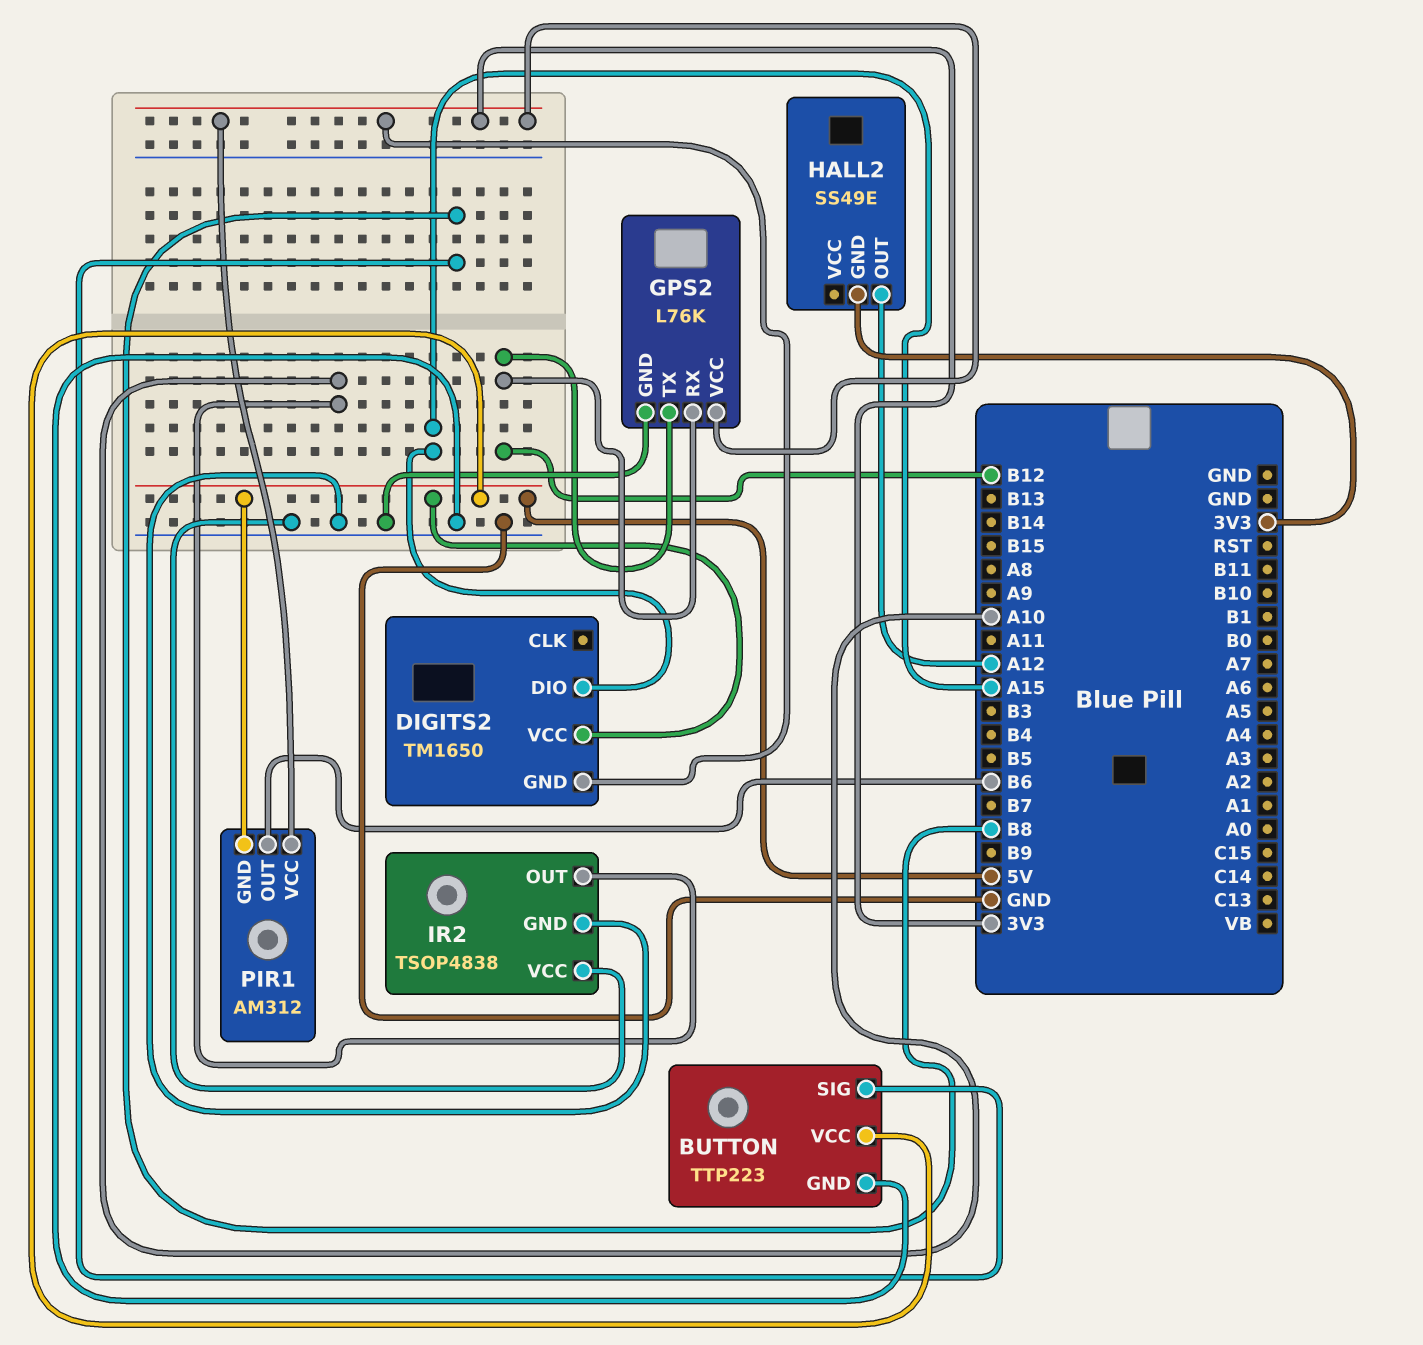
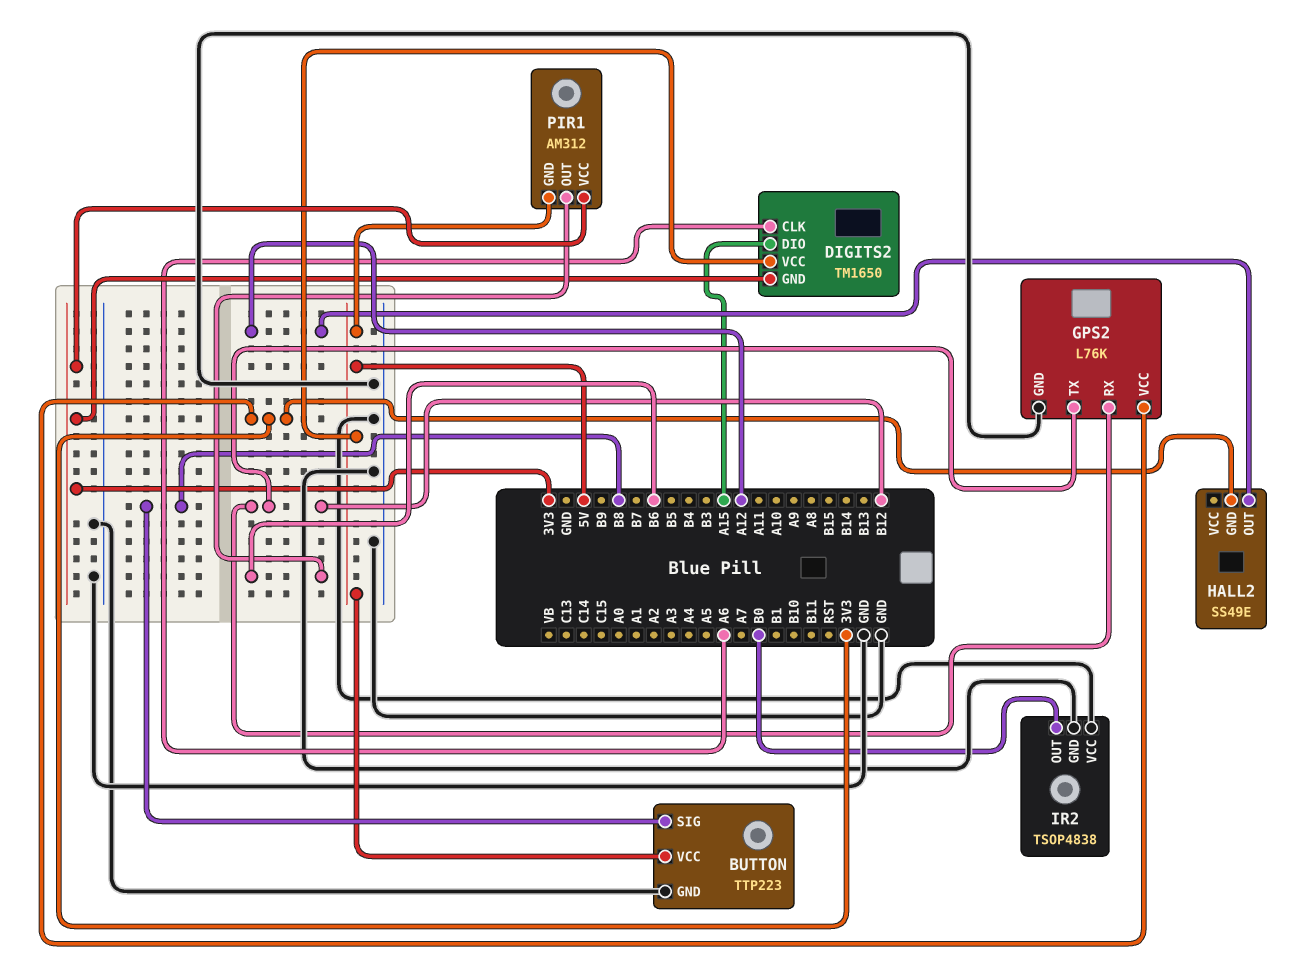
DIGITS2 pin CLK: none -> A6
IR2 pin OUT: A10 -> B0

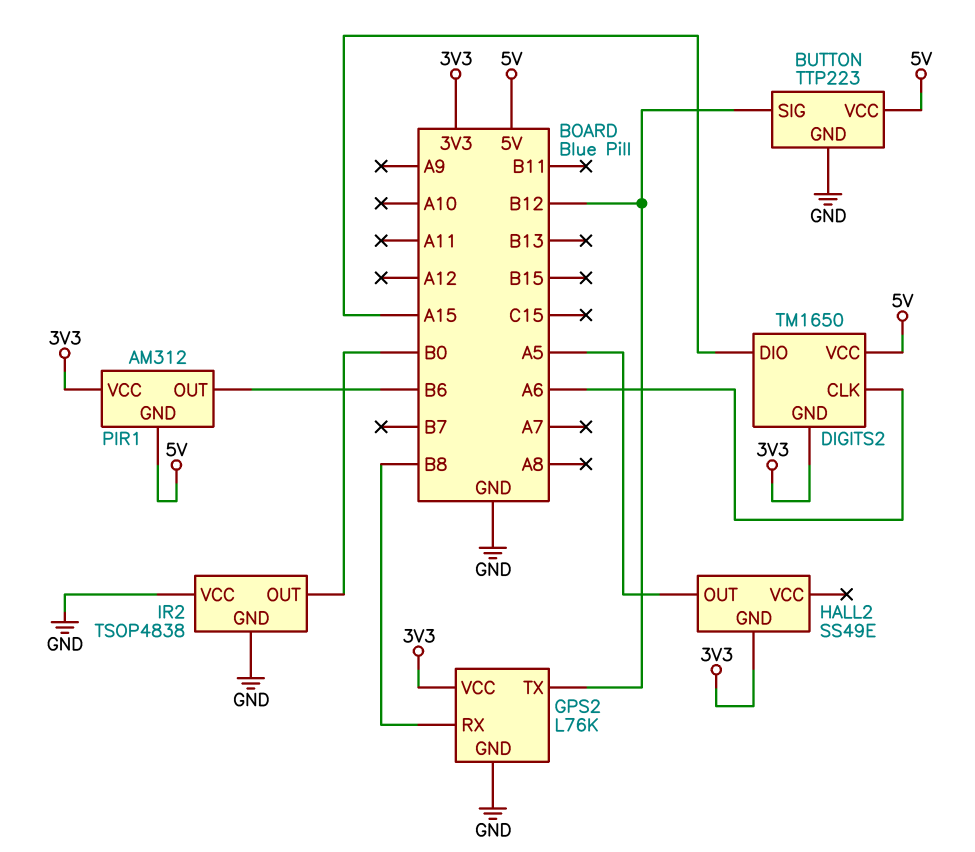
BUTTON pin SIG: B8 -> B12
GPS2 pin RX: B12 -> B8
HALL2 pin OUT: A12 -> A5

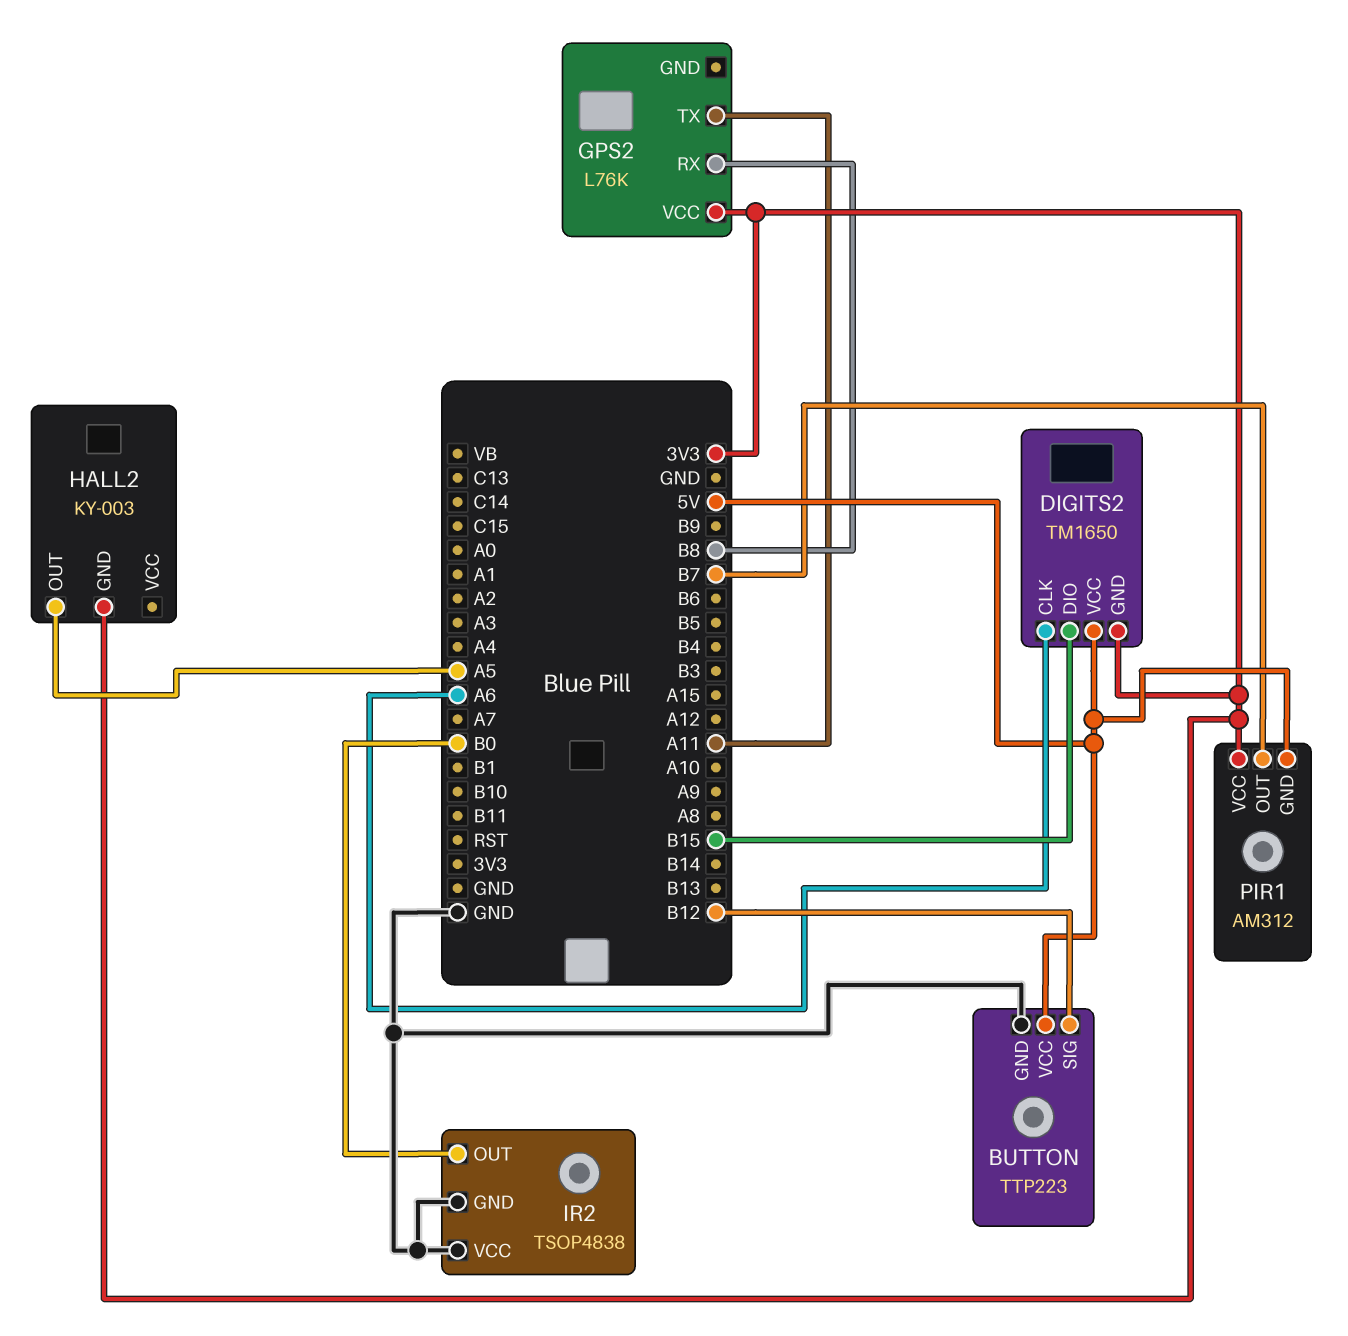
DIGITS2 pin DIO: A15 -> B15
GPS2 pin GND: GND -> none
GPS2 pin TX: B12 -> A11
HALL2: SS49E -> KY-003
PIR1 pin OUT: B6 -> B7

